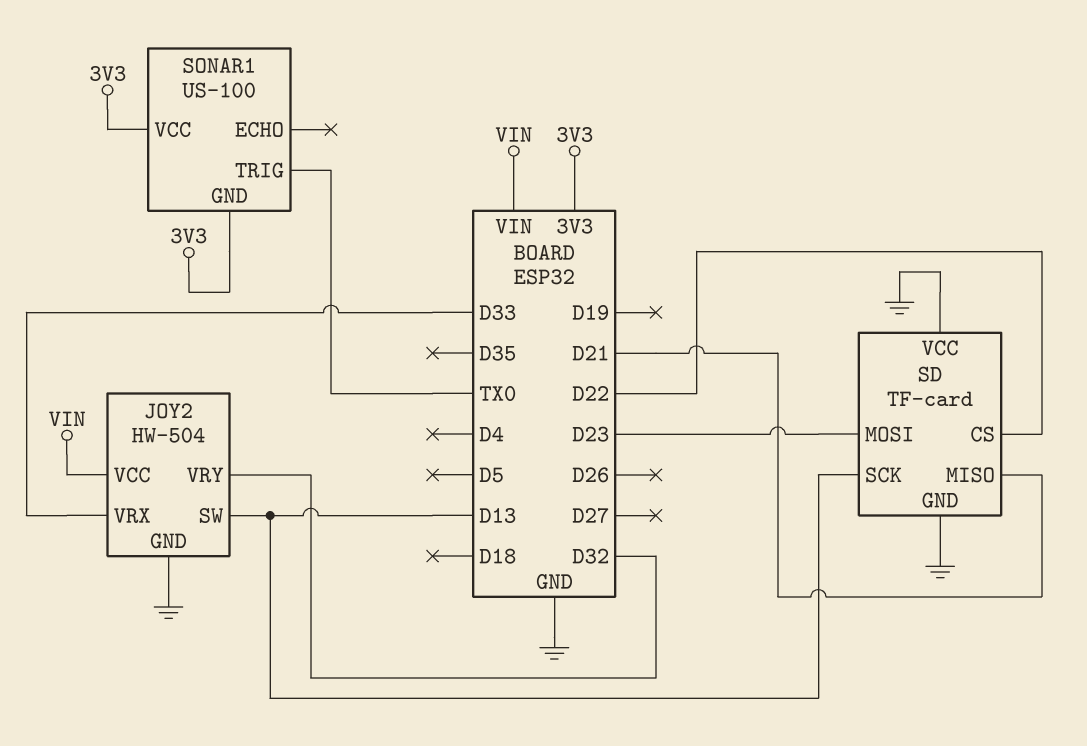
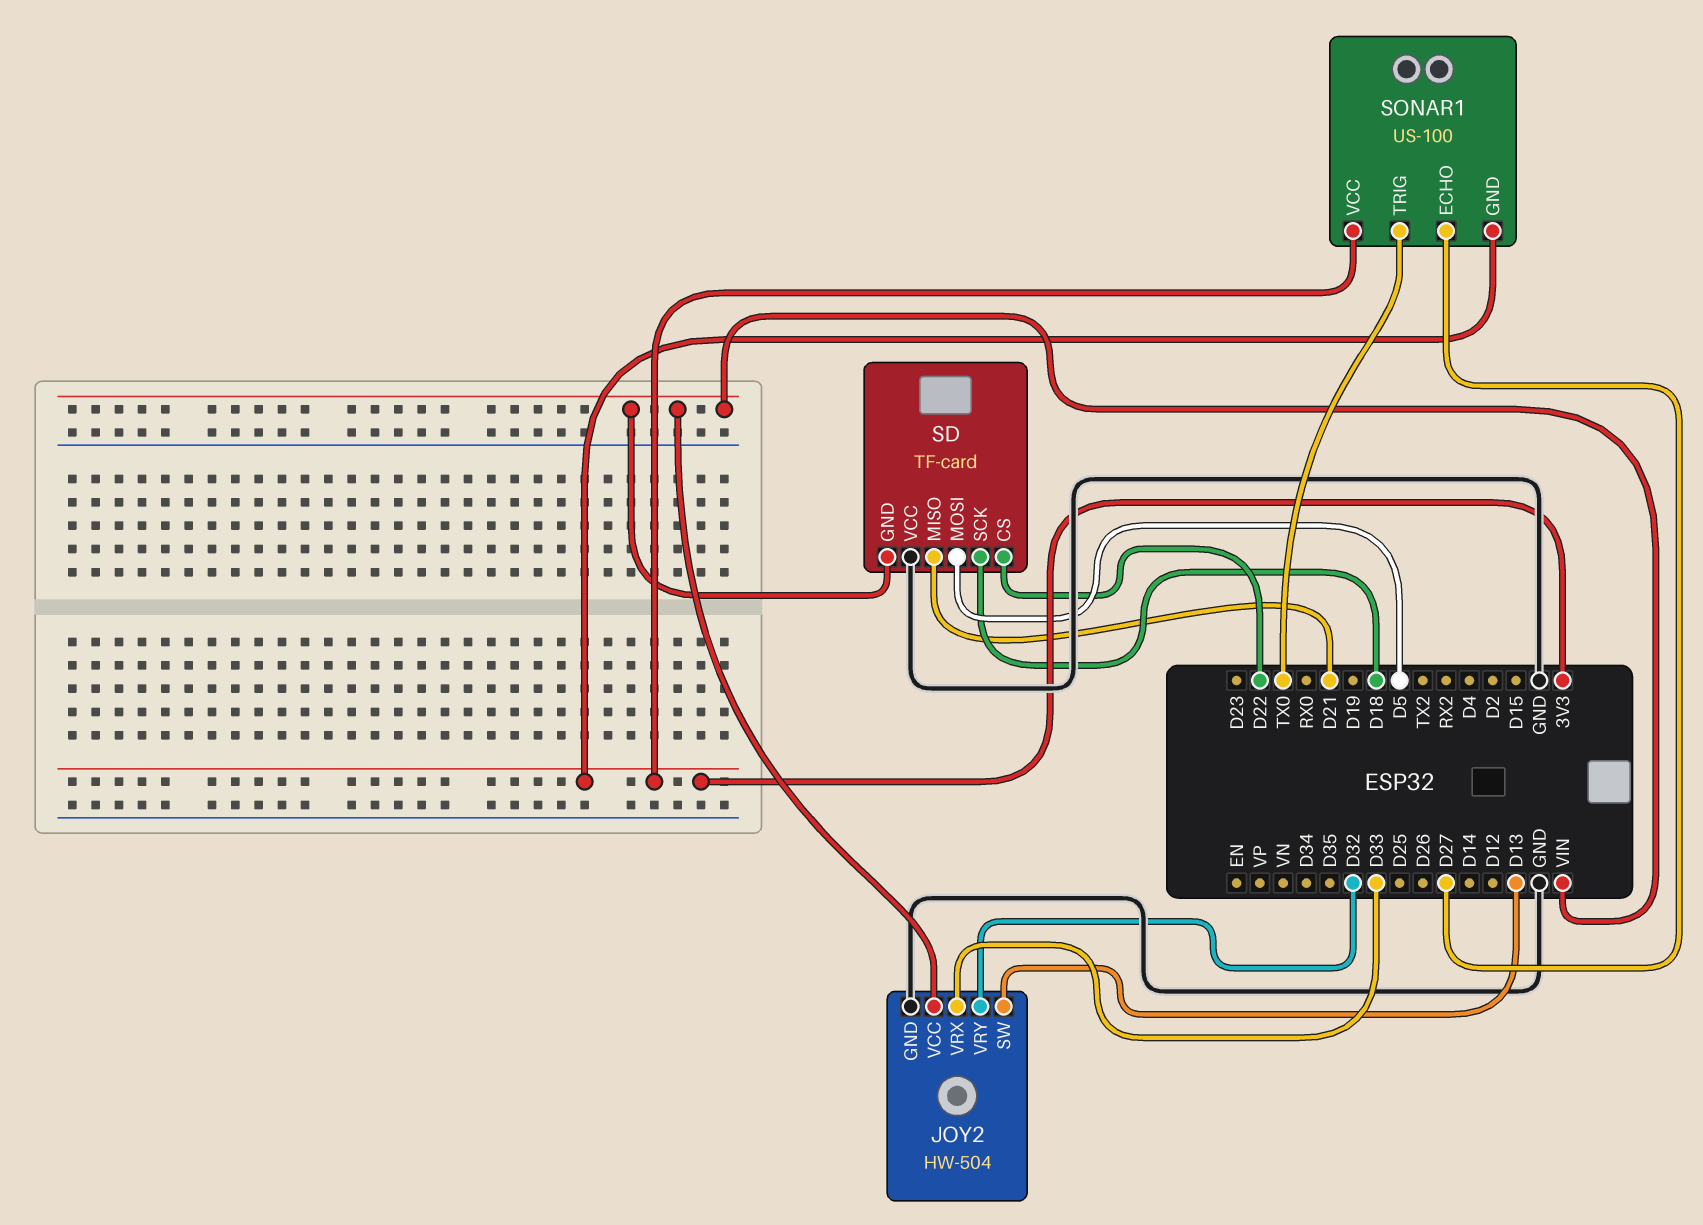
SD pin GND: GND -> VIN
SD pin MOSI: D23 -> D5
SD pin SCK: D13 -> D18
SONAR1 pin ECHO: none -> D27

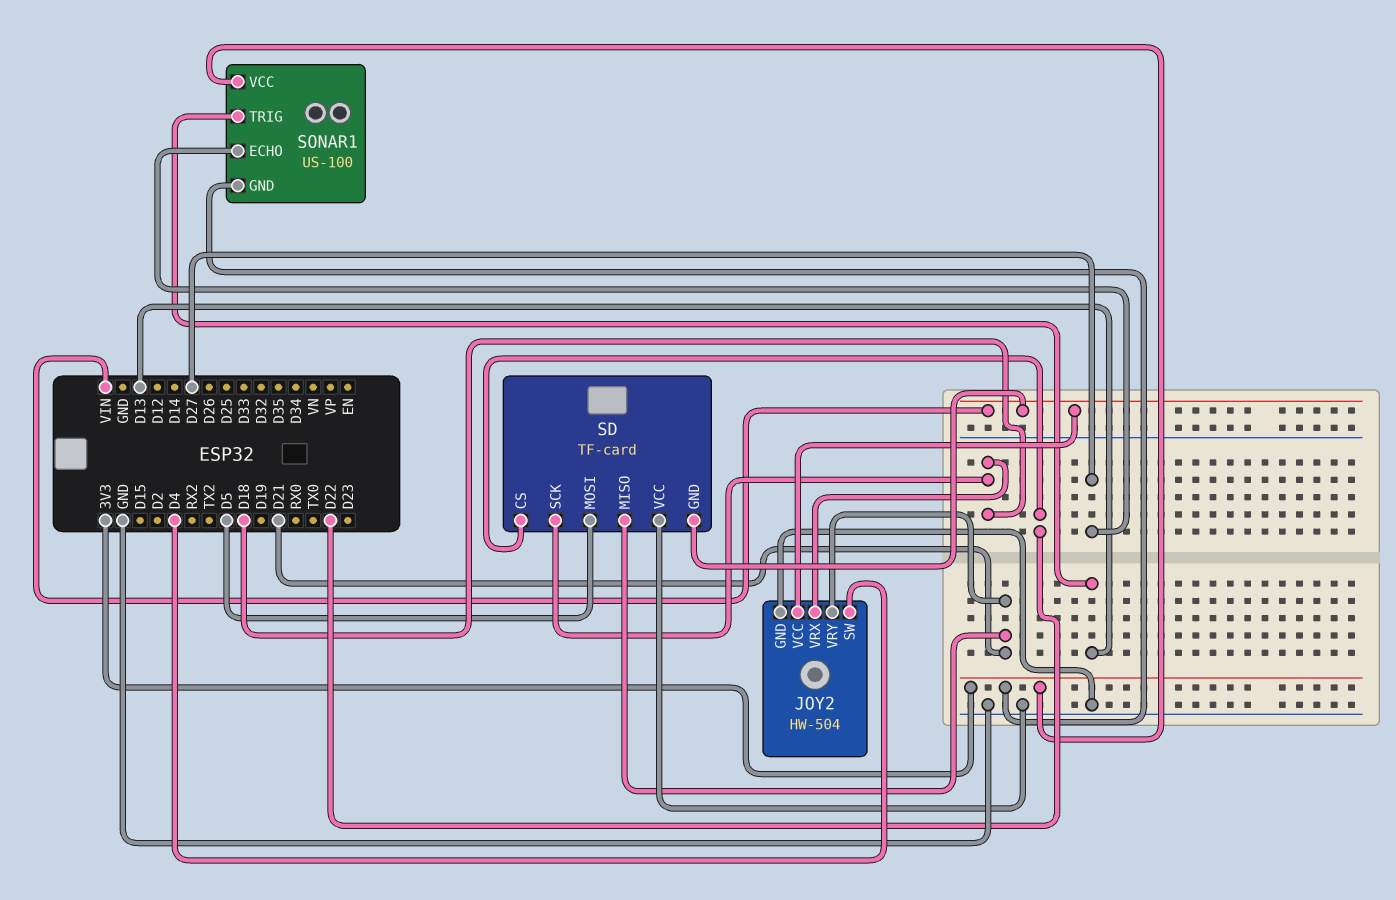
JOY2 pin SW: D13 -> D4
JOY2 pin VRX: D33 -> D18
JOY2 pin VRY: D32 -> D21
SONAR1 pin TRIG: TX0 -> D13

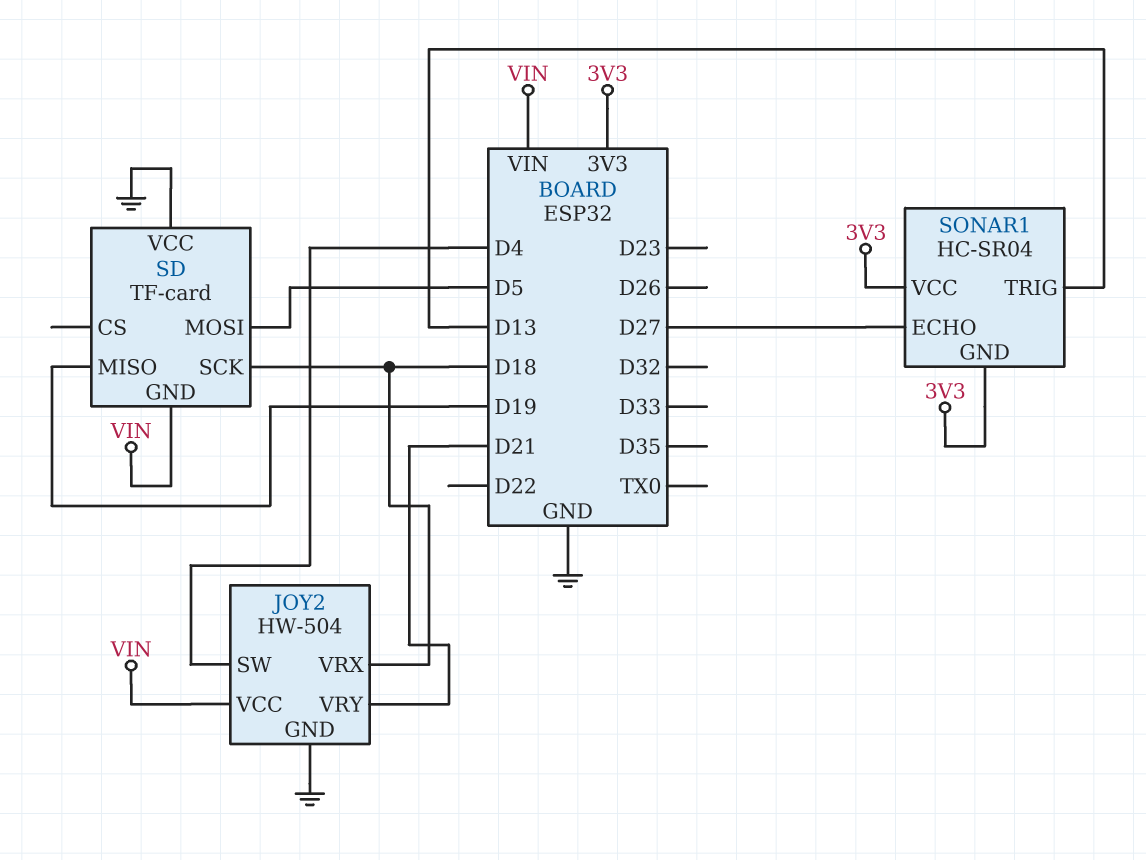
SD pin CS: D22 -> none
SD pin MISO: D21 -> D19
SONAR1: US-100 -> HC-SR04

